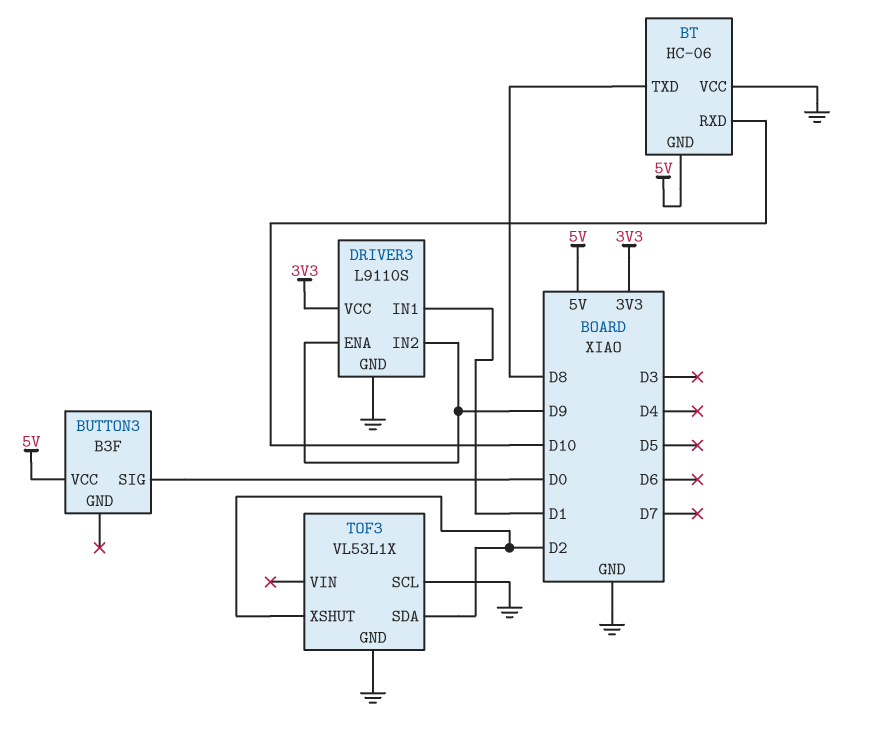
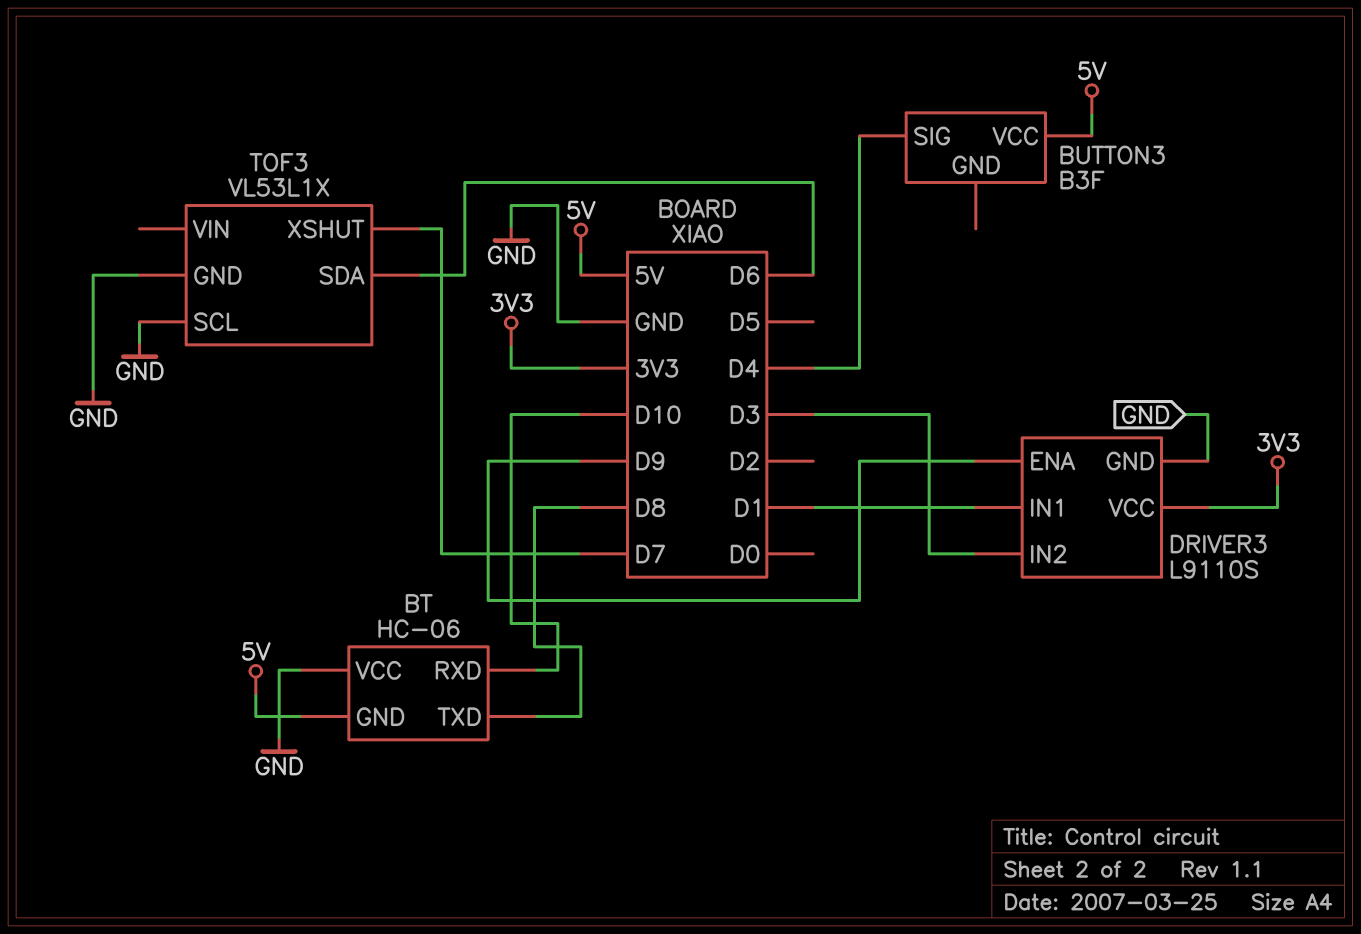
BUTTON3 pin SIG: D0 -> D4
DRIVER3 pin IN2: D9 -> D3
TOF3 pin SDA: D2 -> D6
TOF3 pin XSHUT: D2 -> D7

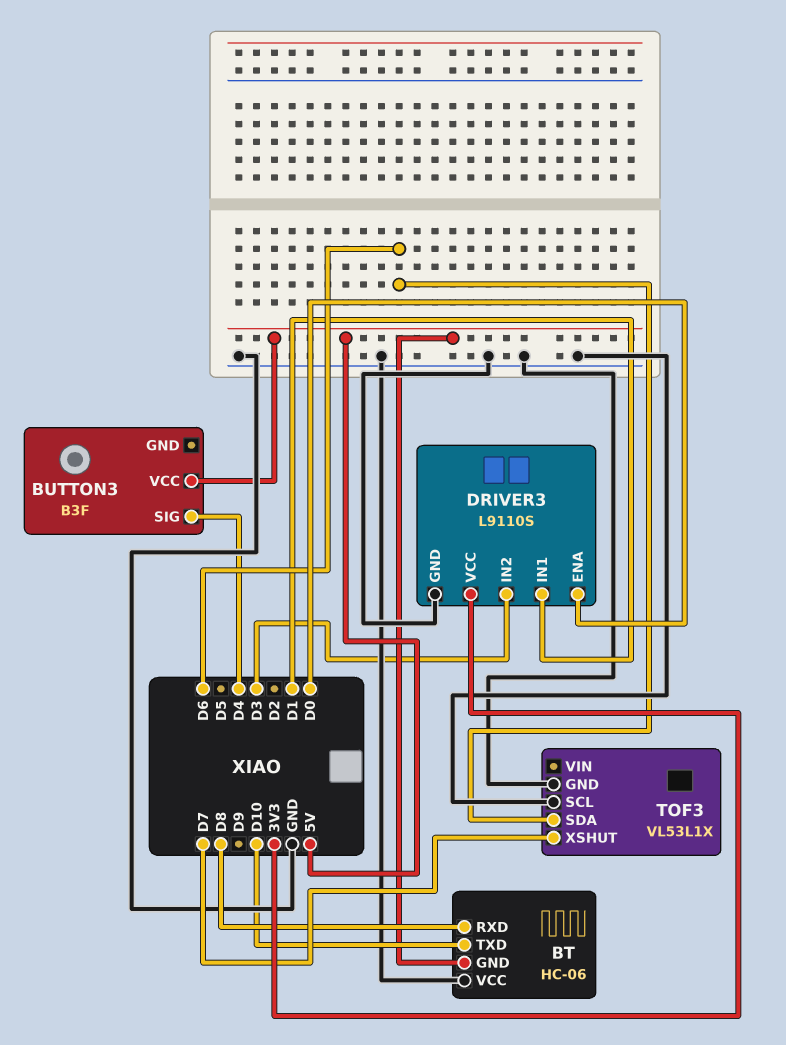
BT pin RXD: D10 -> D8
BT pin TXD: D8 -> D10
DRIVER3 pin ENA: D9 -> D0

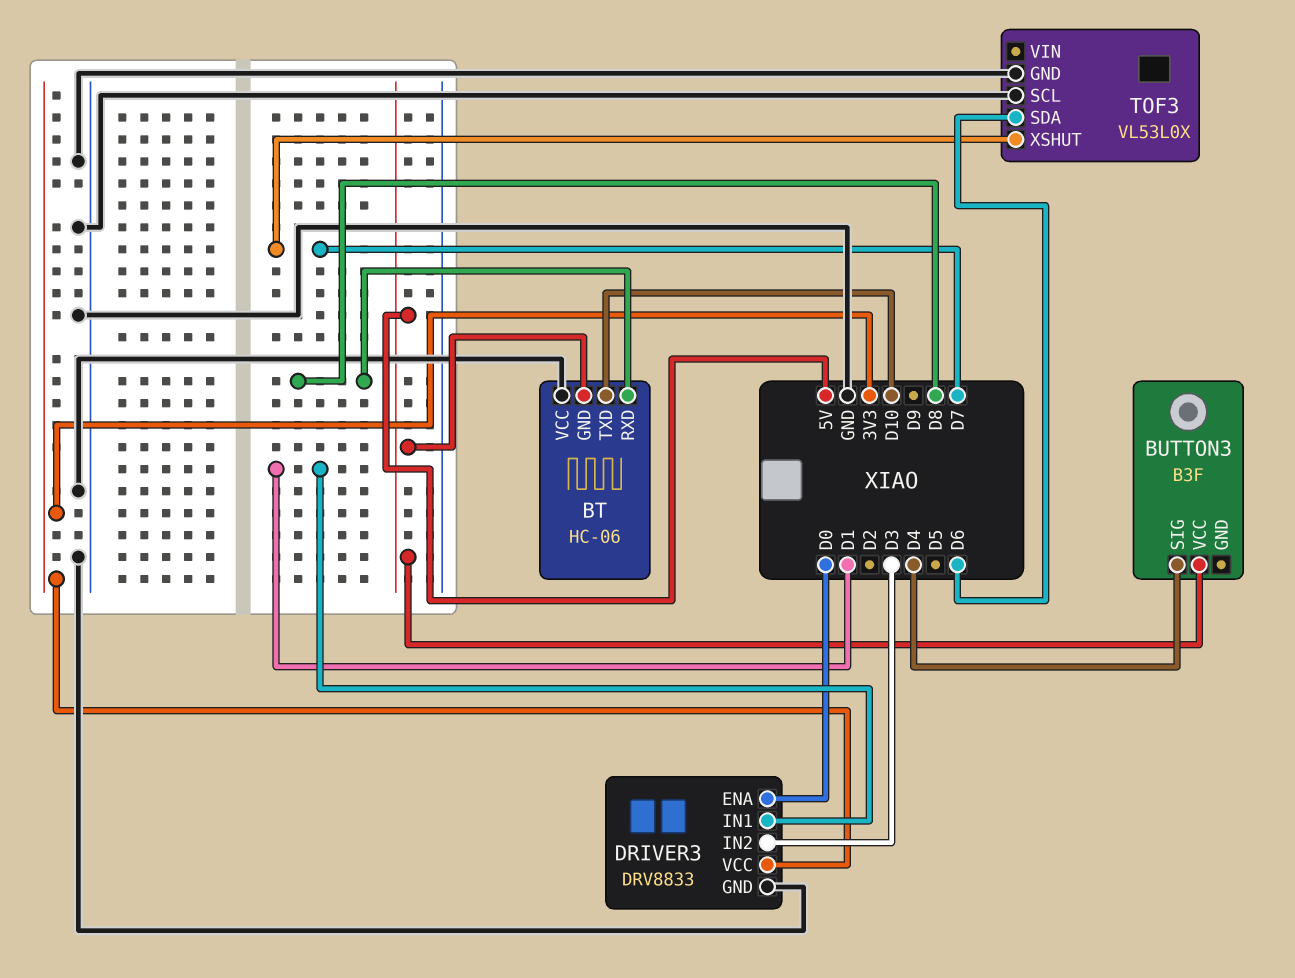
DRIVER3: L9110S -> DRV8833
TOF3: VL53L1X -> VL53L0X

